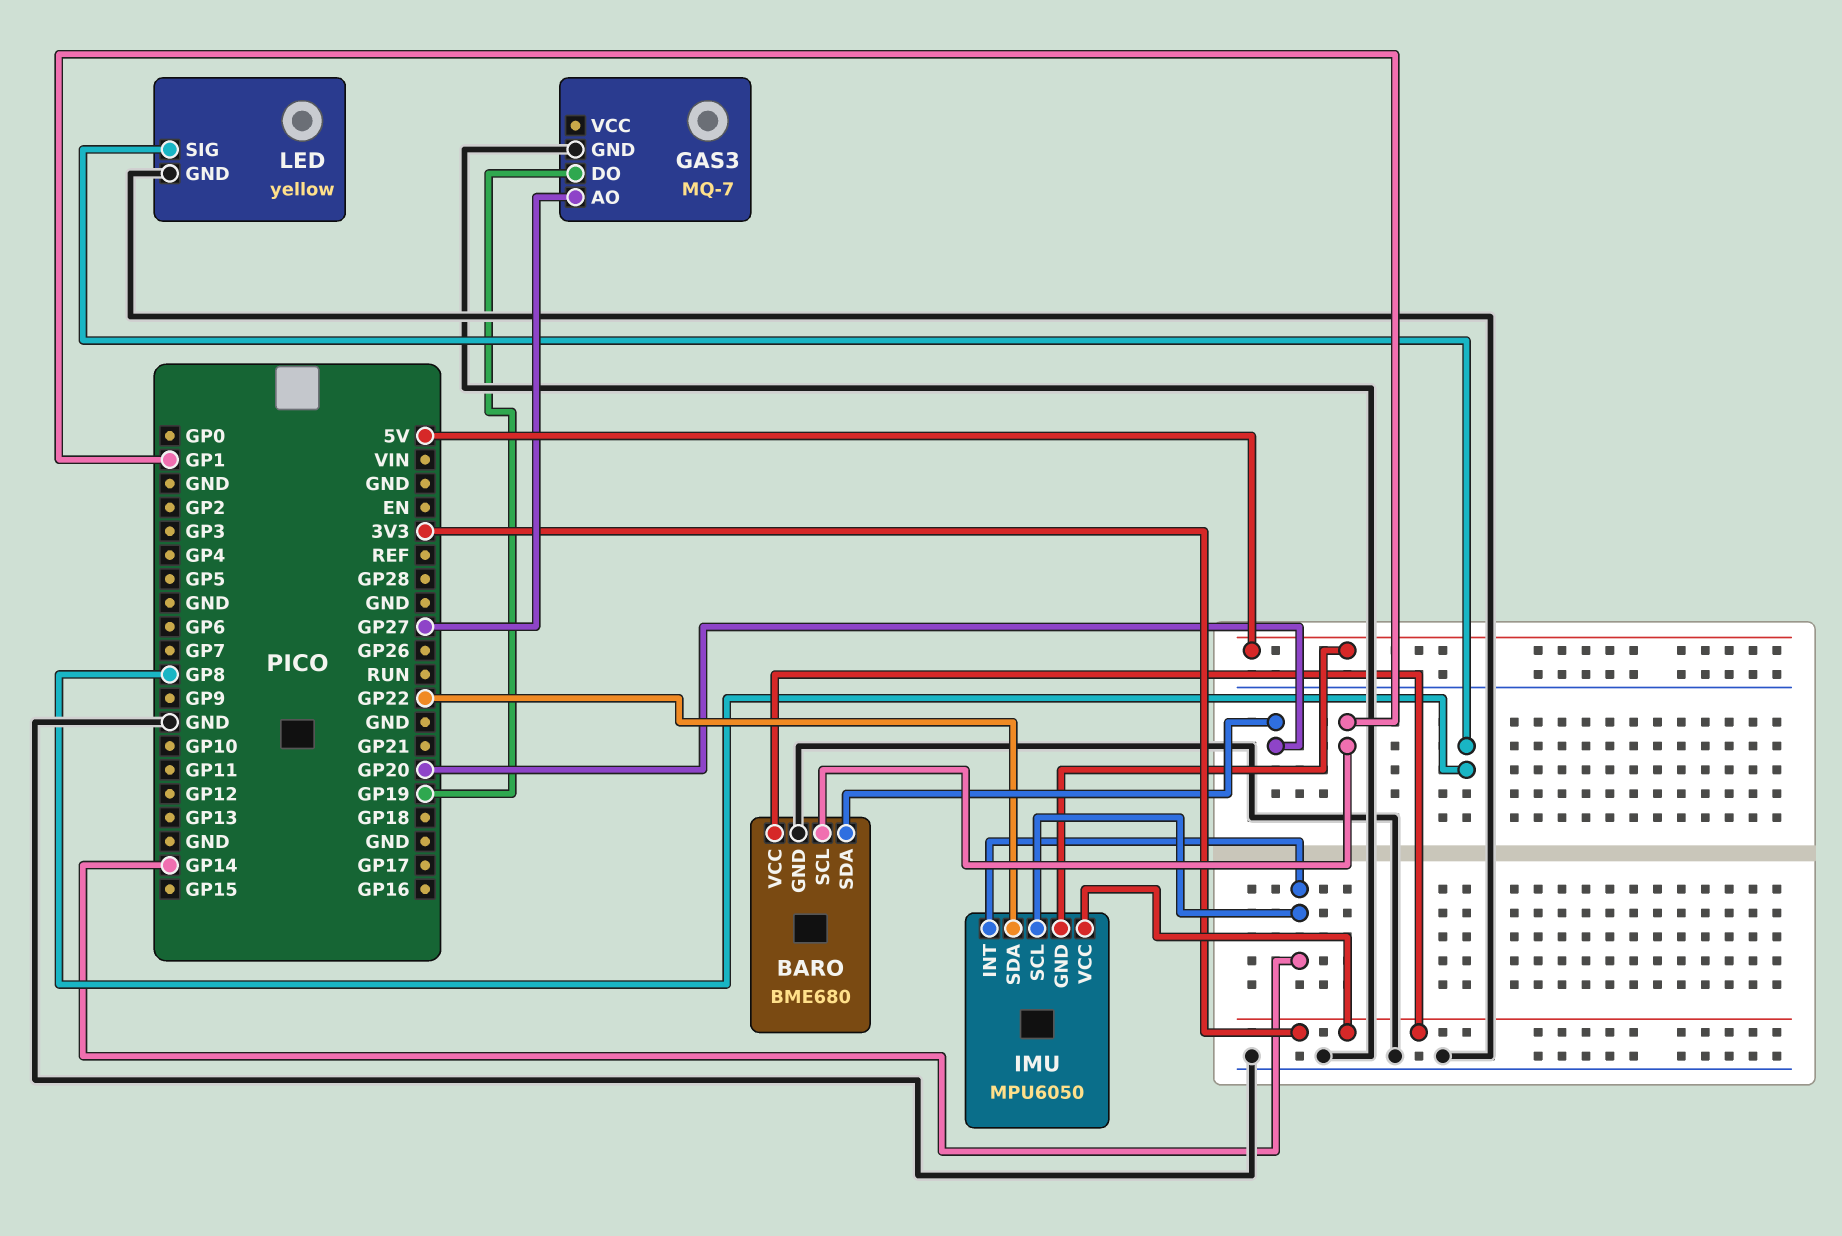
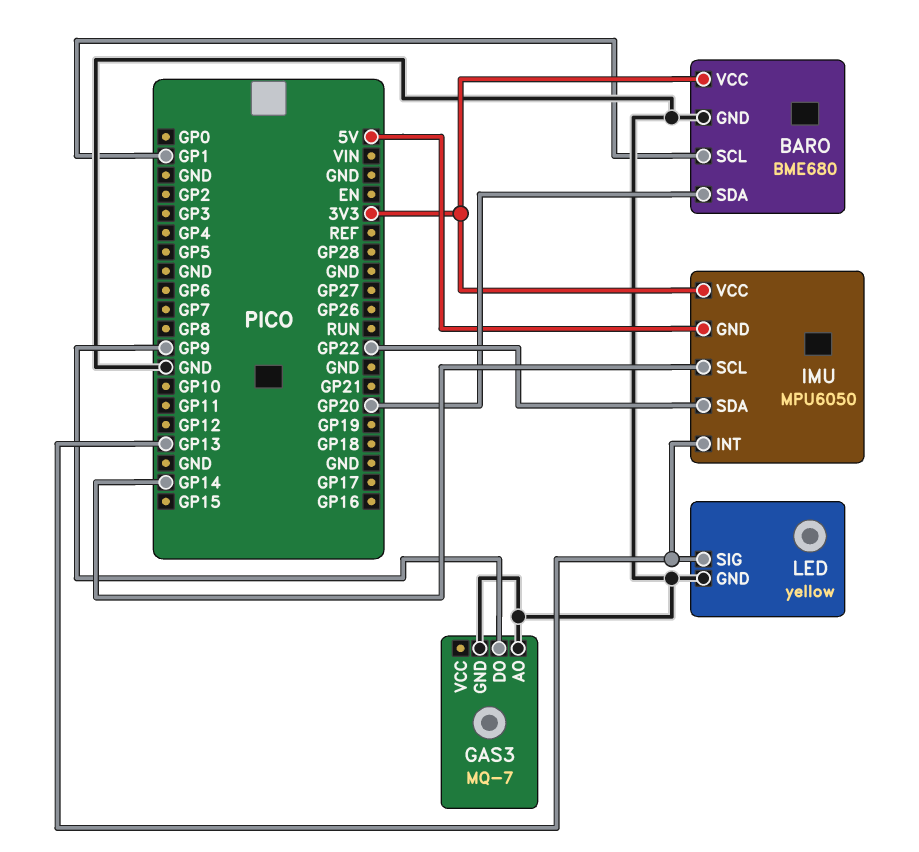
GAS3 pin AO: GP27 -> GND
GAS3 pin DO: GP19 -> GP9
IMU pin INT: GP14 -> GP13
LED pin SIG: GP8 -> GP13

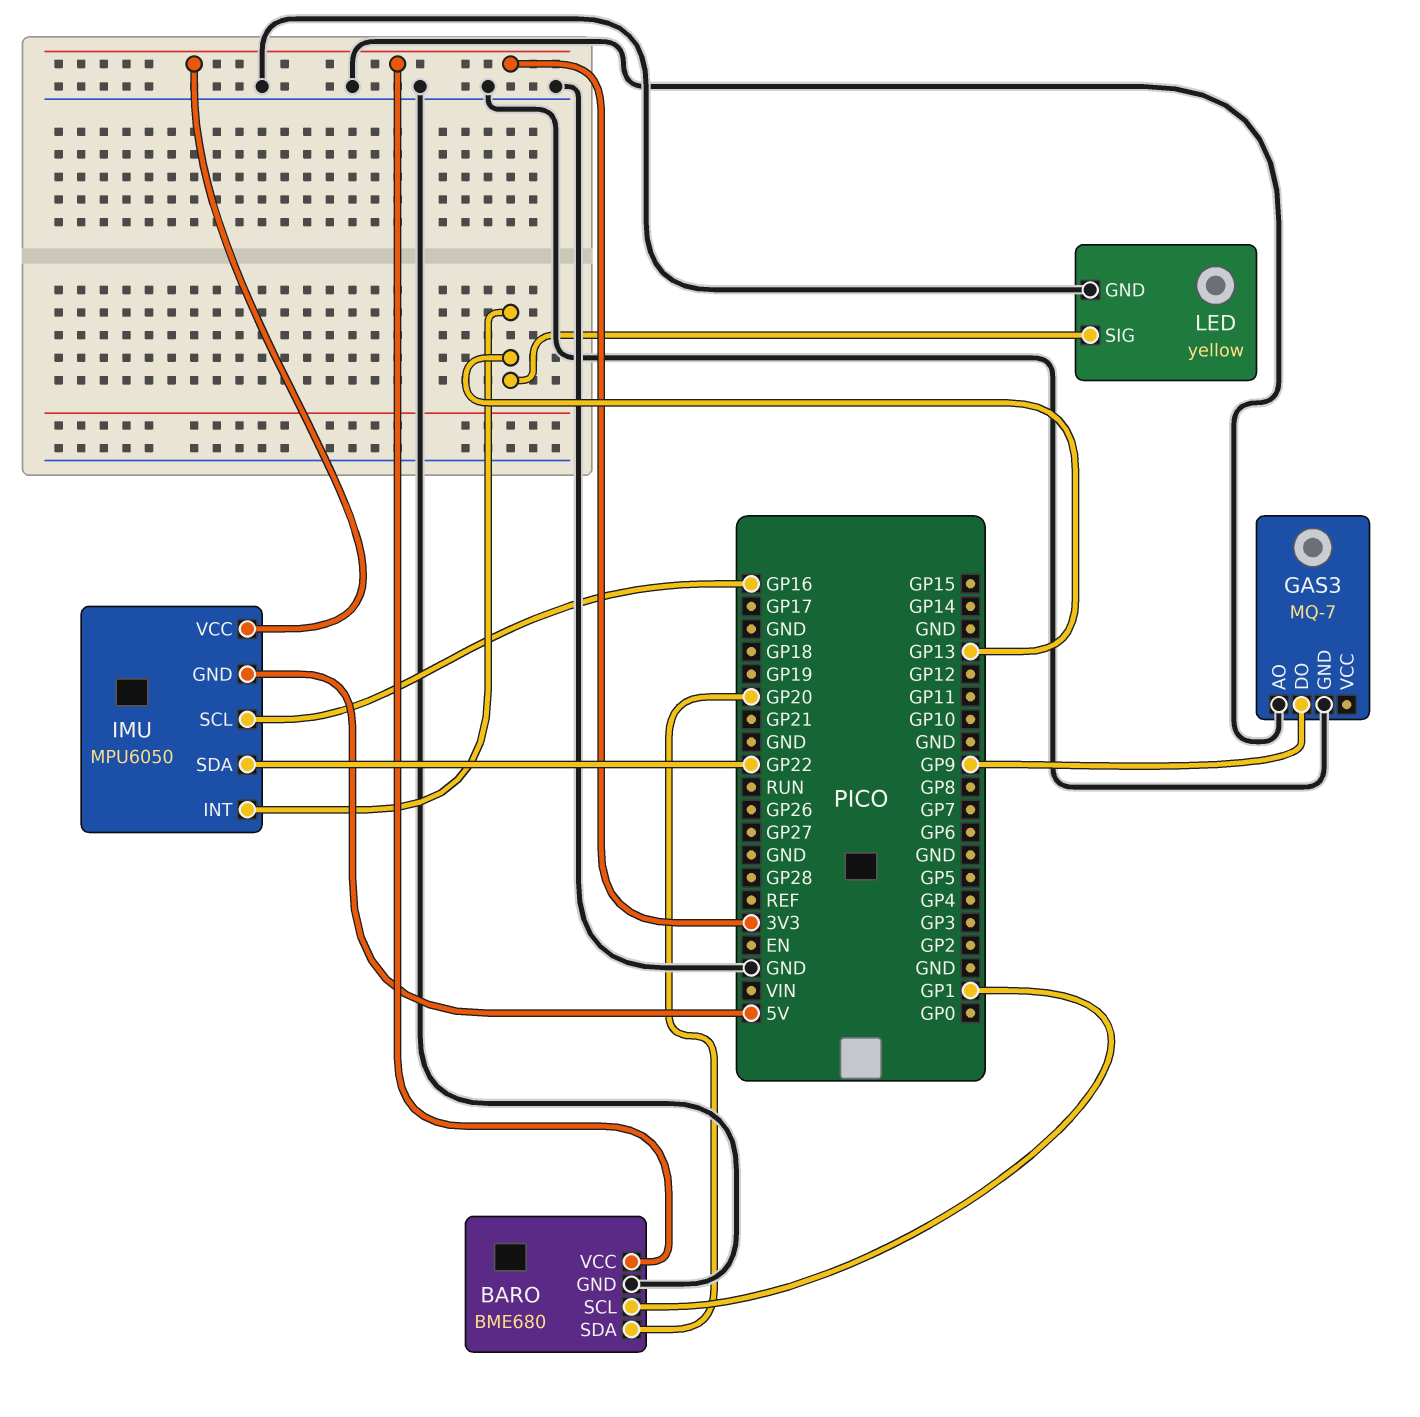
IMU pin SCL: GP14 -> GP16

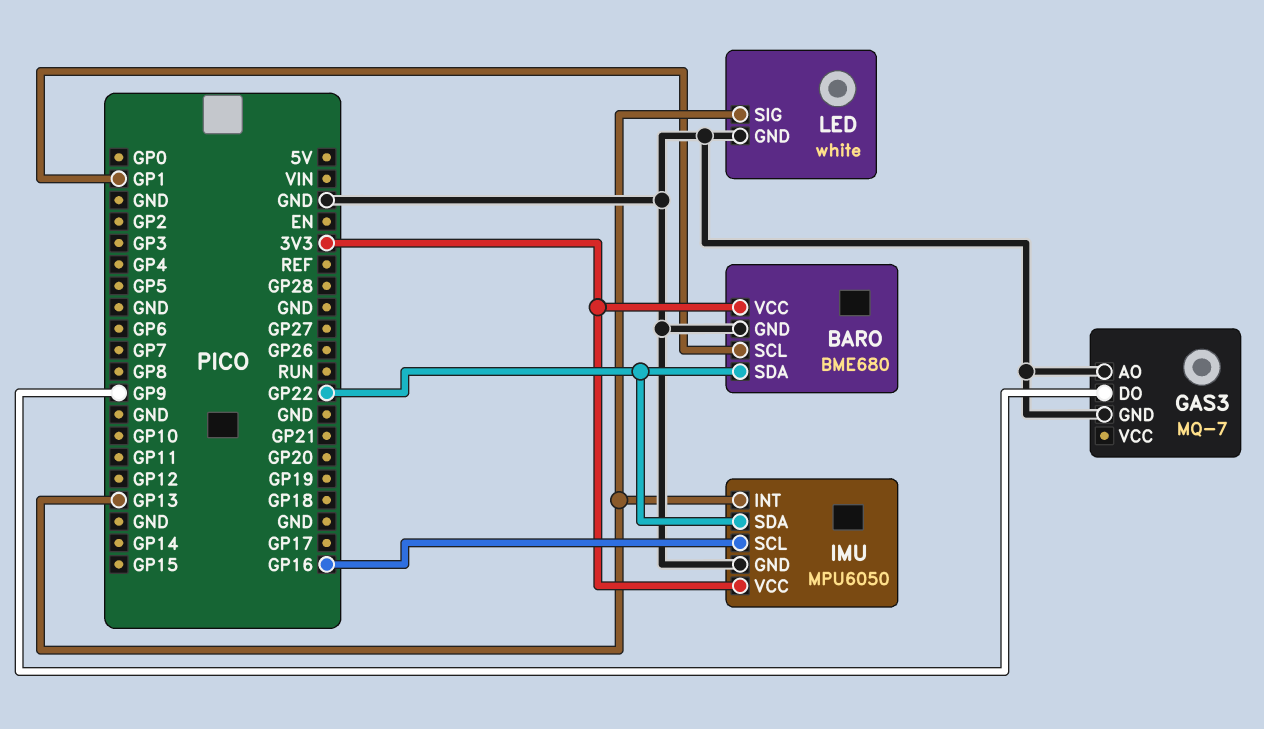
BARO pin SDA: GP20 -> GP22
IMU pin GND: 5V -> GND
LED: yellow -> white

